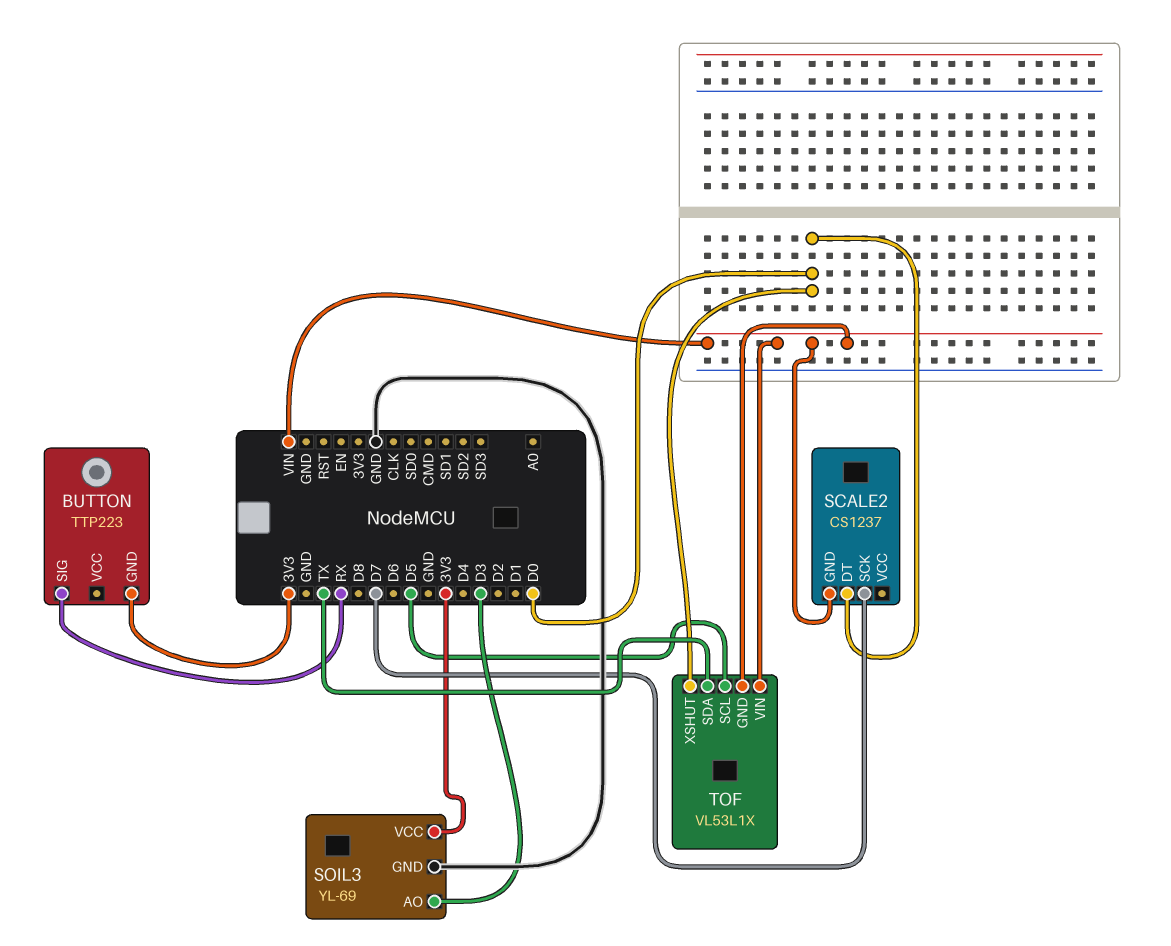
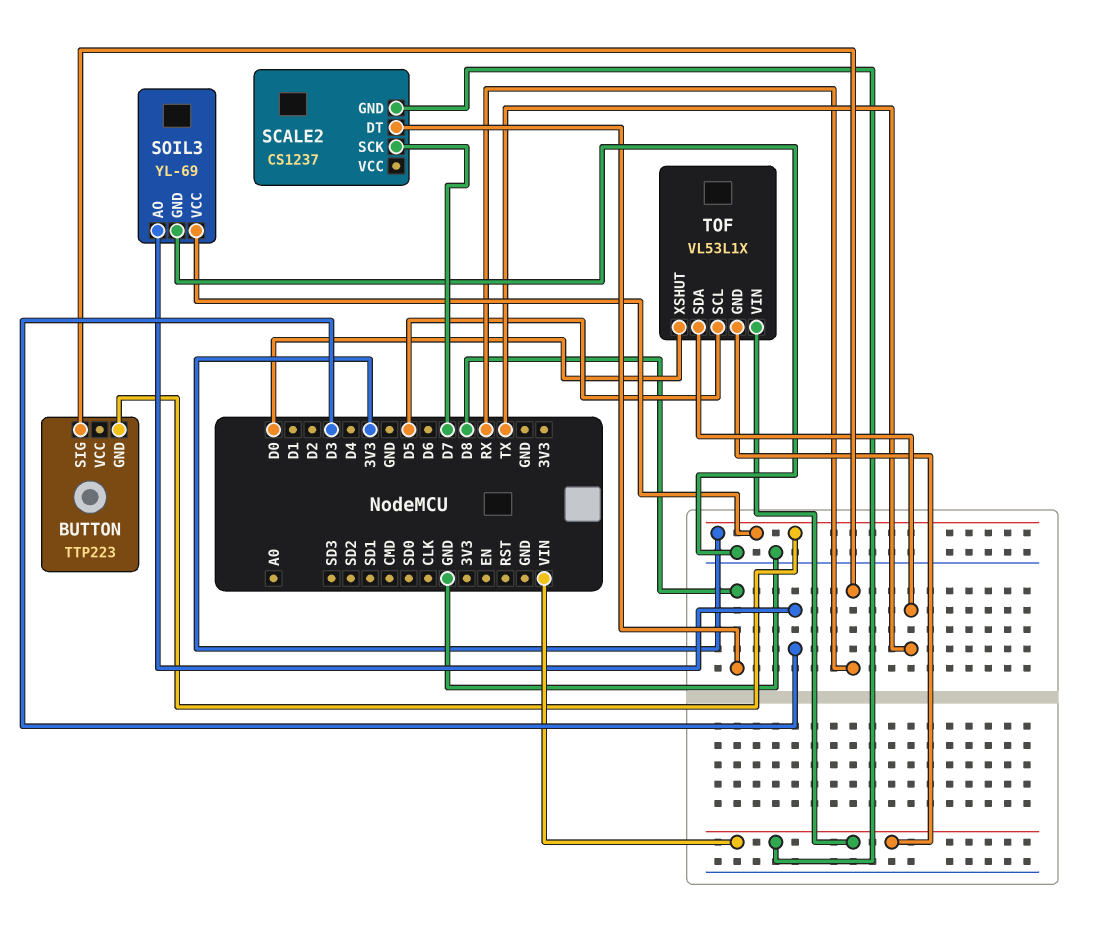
SCALE2 pin DT: D0 -> D8

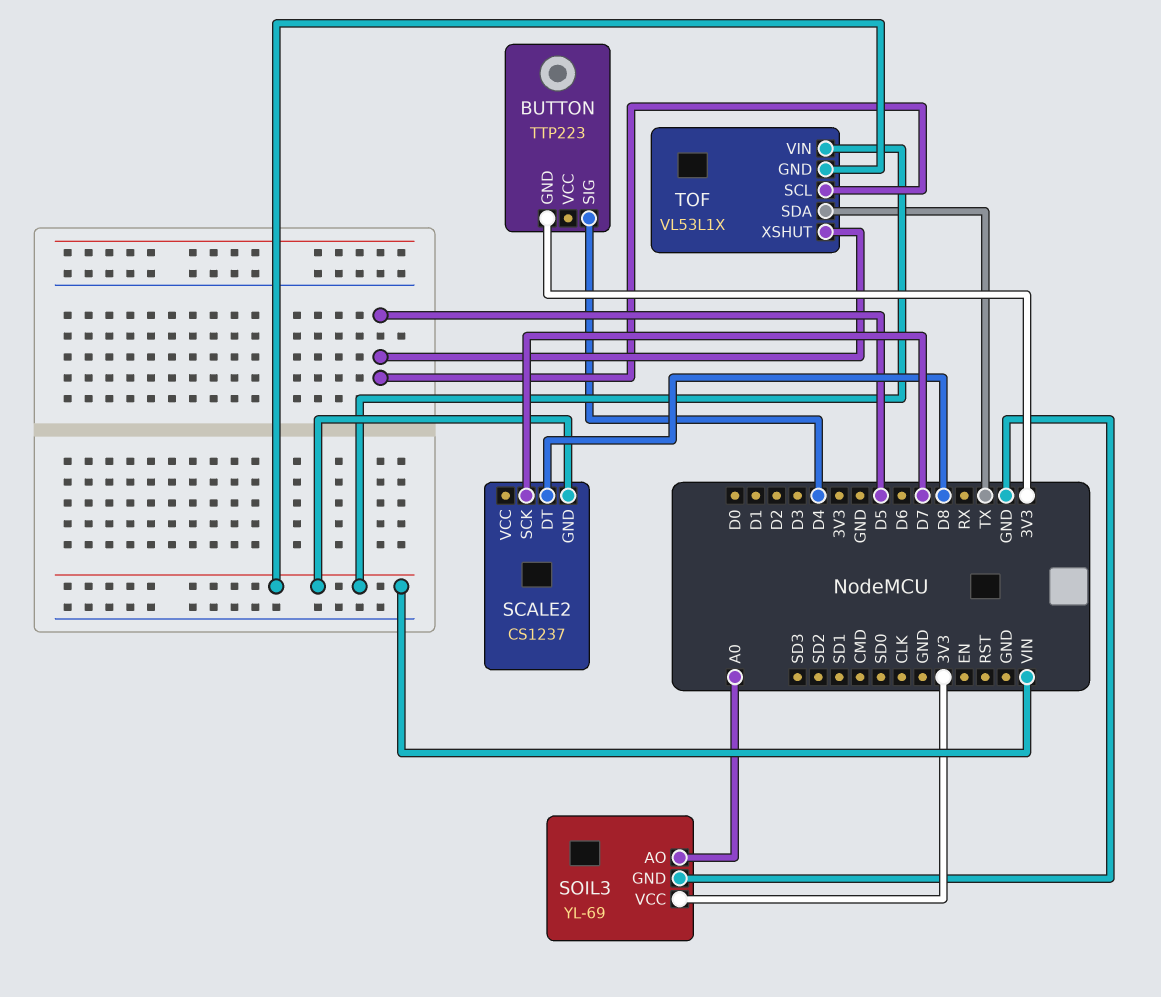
BUTTON pin SIG: RX -> D4
SOIL3 pin AO: D3 -> A0
TOF pin XSHUT: D0 -> D5

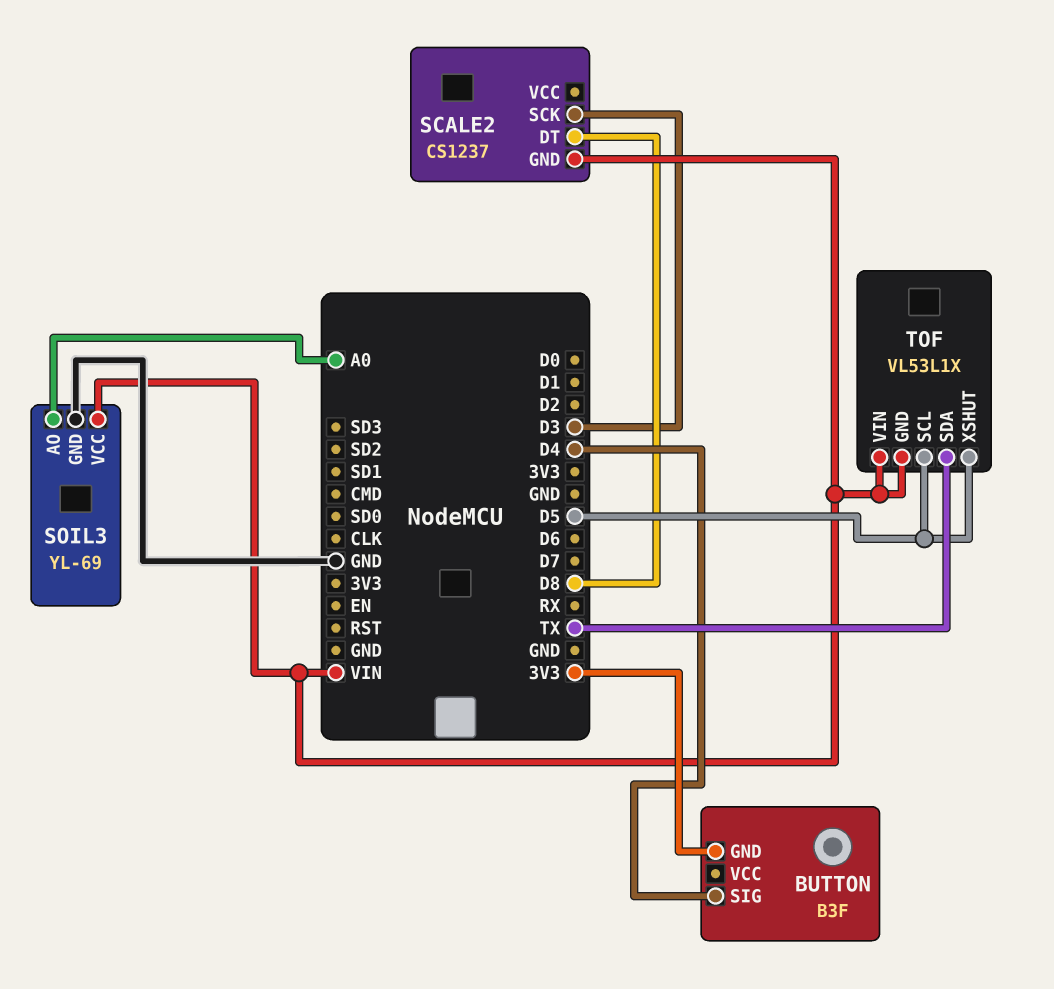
BUTTON: TTP223 -> B3F
SCALE2 pin SCK: D7 -> D3
SOIL3 pin VCC: 3V3 -> VIN

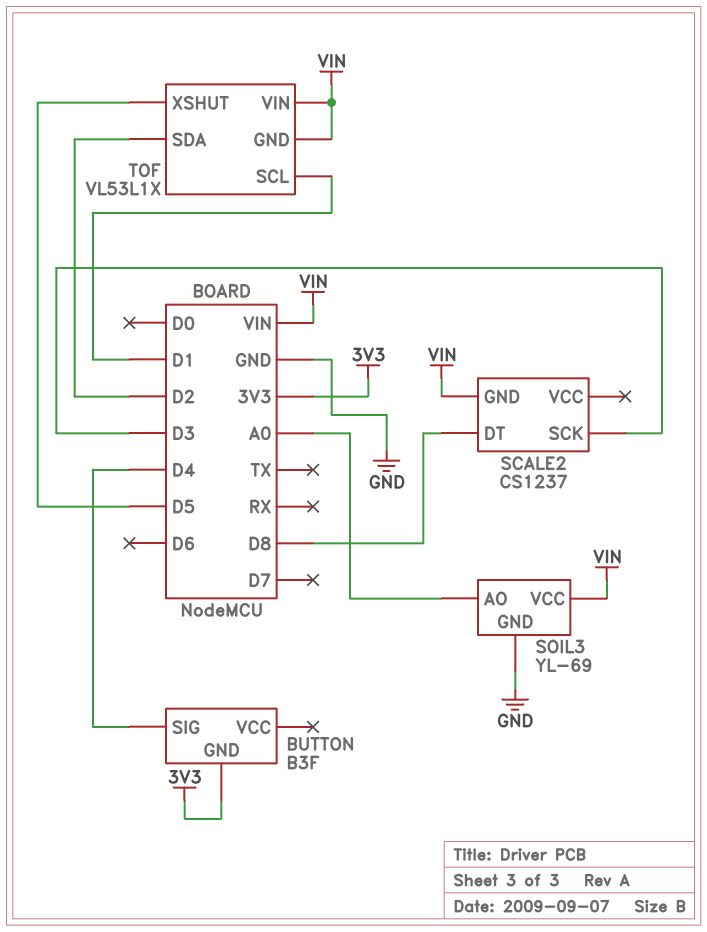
TOF pin SCL: D5 -> D1
TOF pin SDA: TX -> D2

